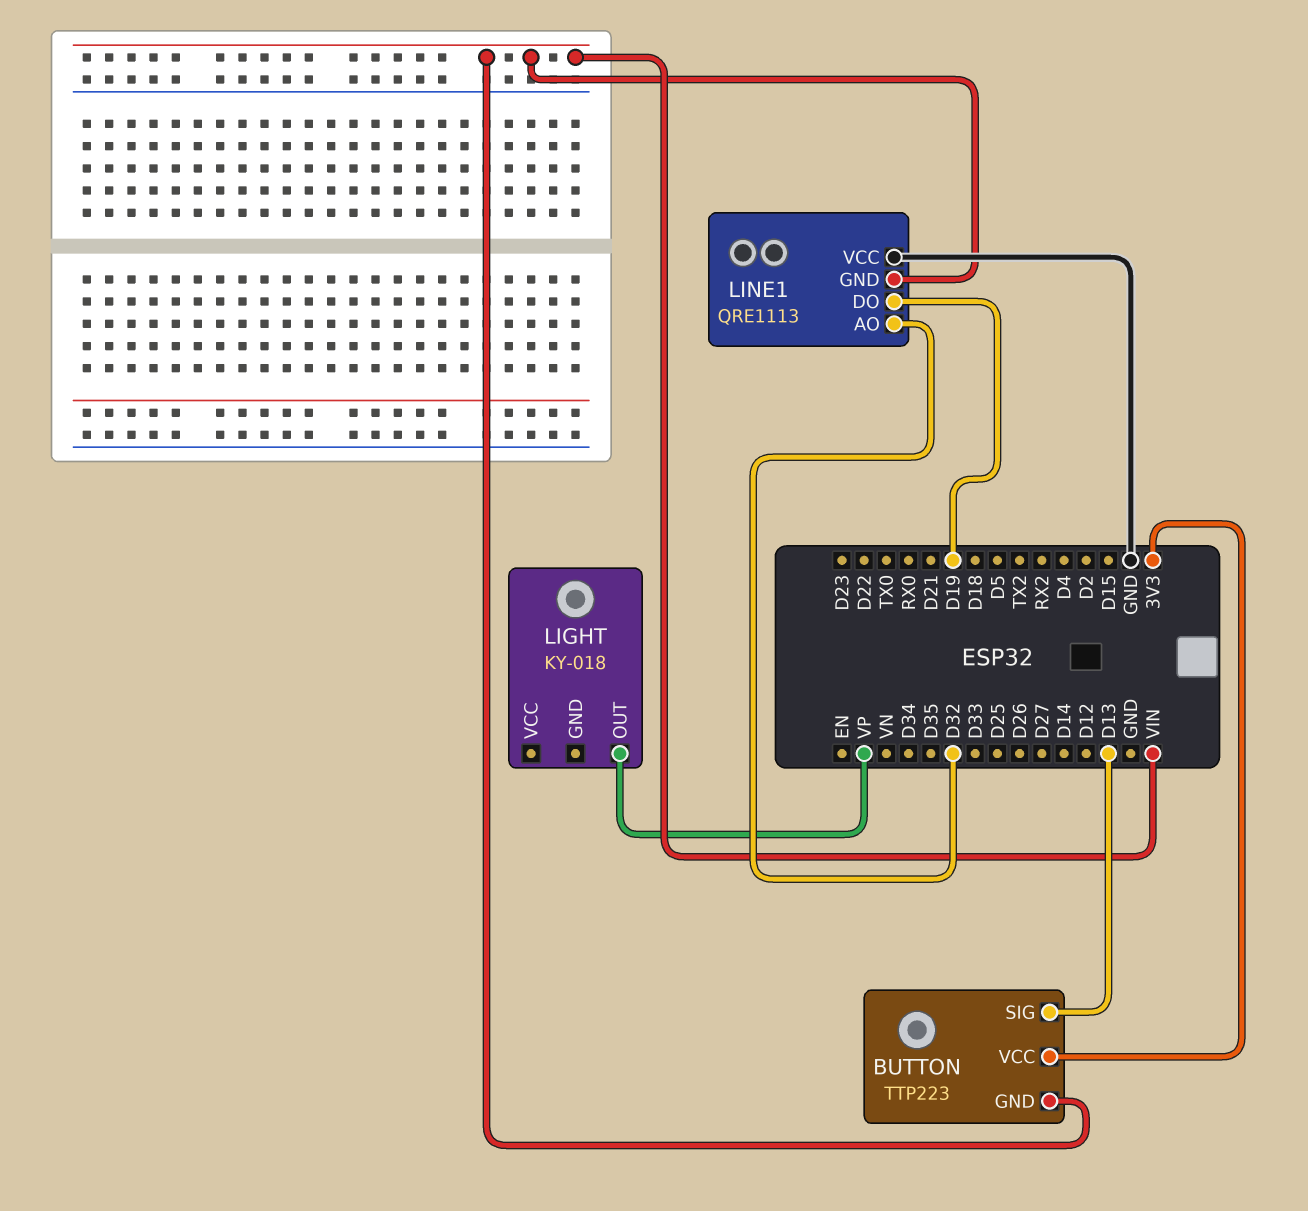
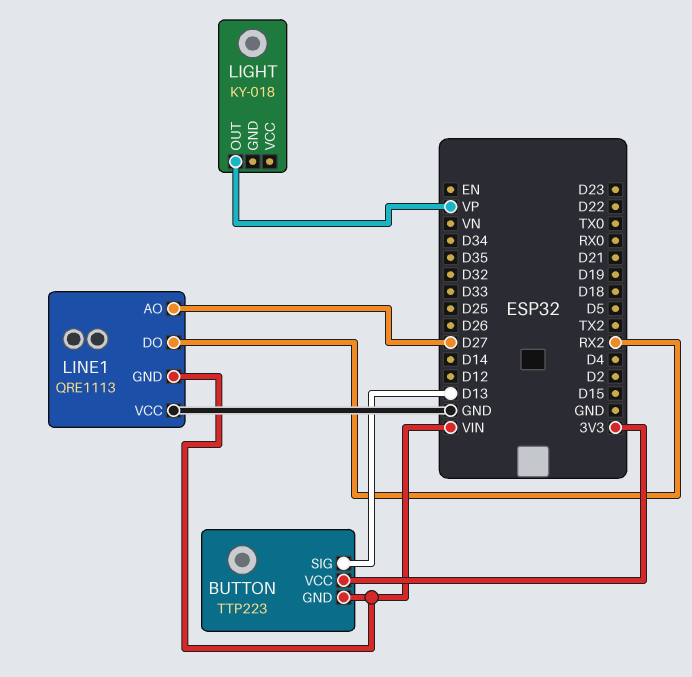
LINE1 pin AO: D32 -> D27
LINE1 pin DO: D19 -> RX2

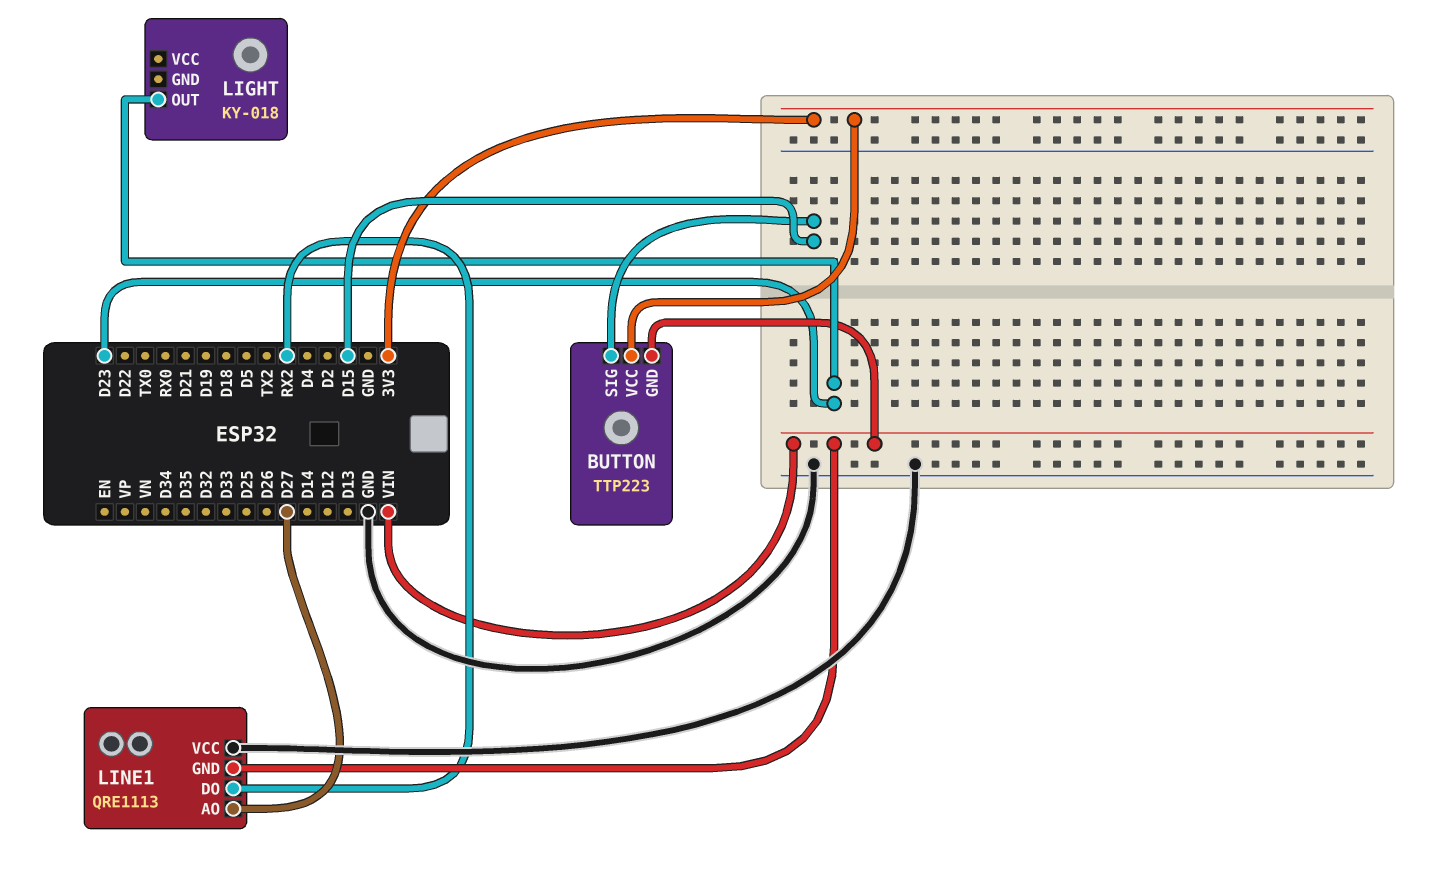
BUTTON pin SIG: D13 -> D15
LIGHT pin OUT: VP -> D23

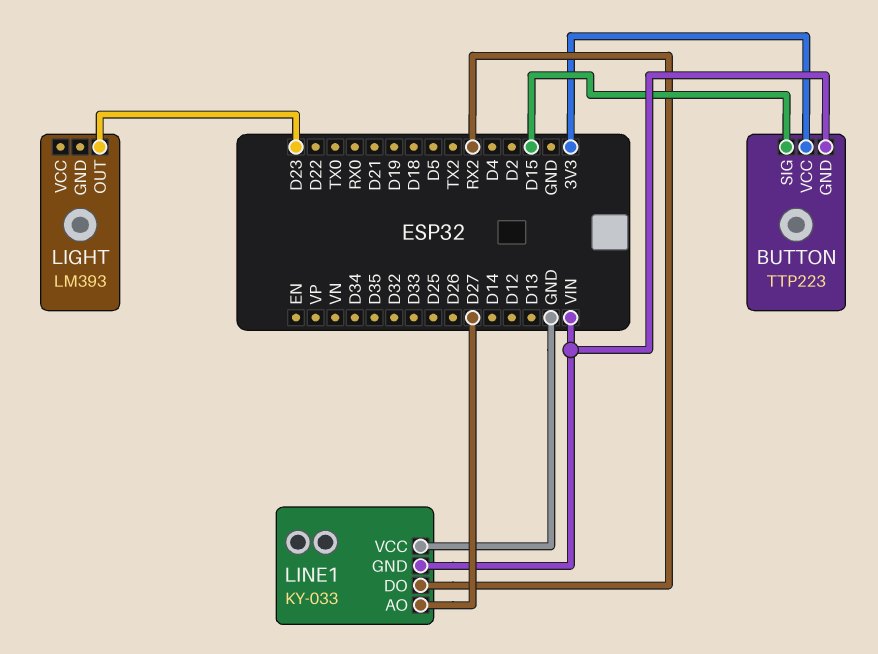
LIGHT: KY-018 -> LM393
LINE1: QRE1113 -> KY-033

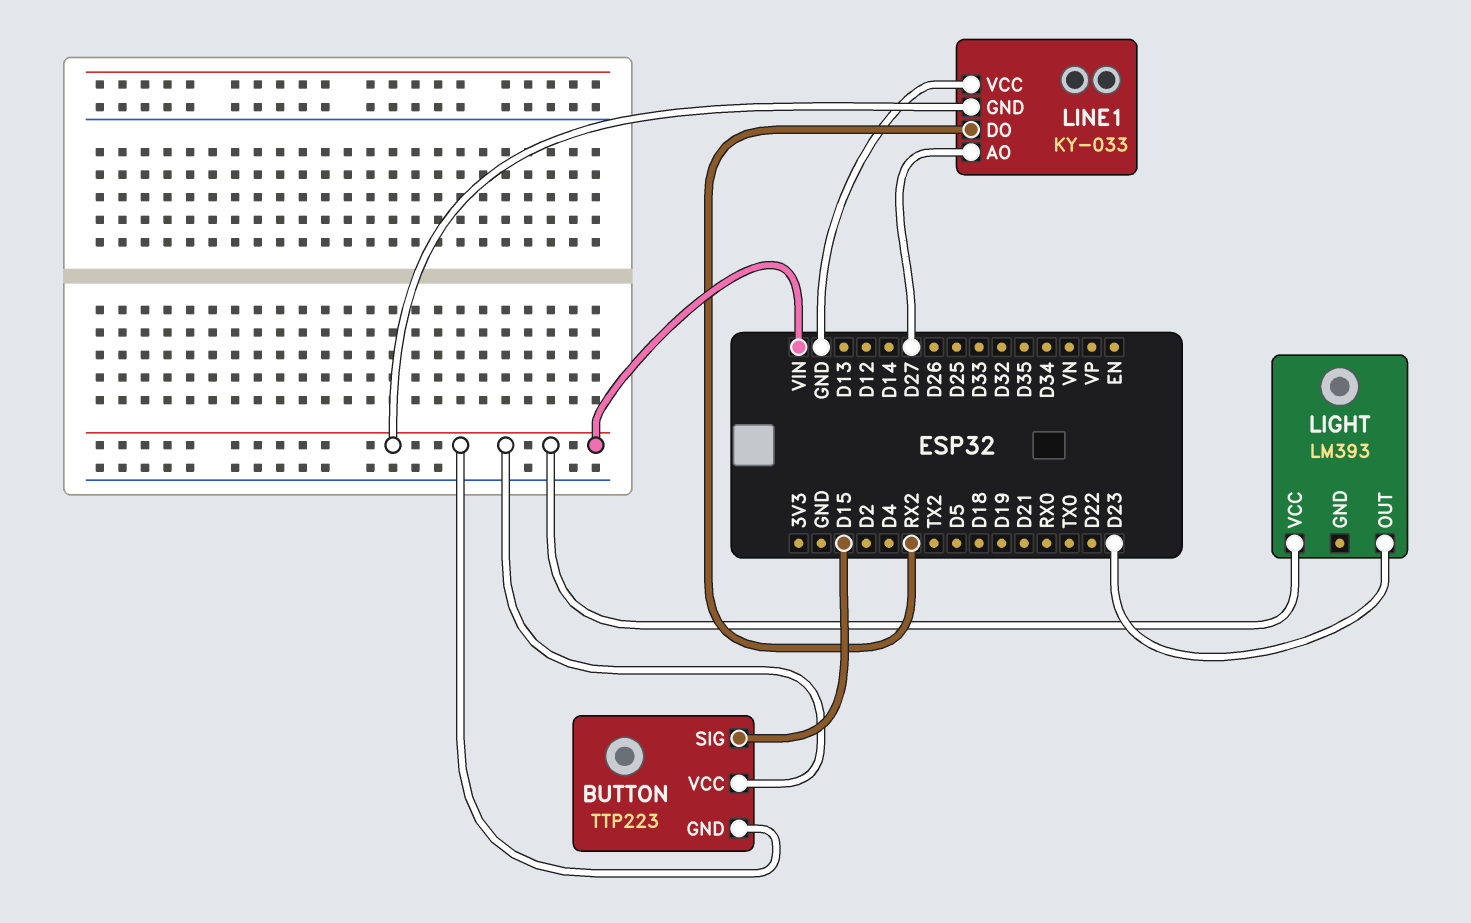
BUTTON pin VCC: 3V3 -> VIN
LIGHT pin VCC: none -> VIN

